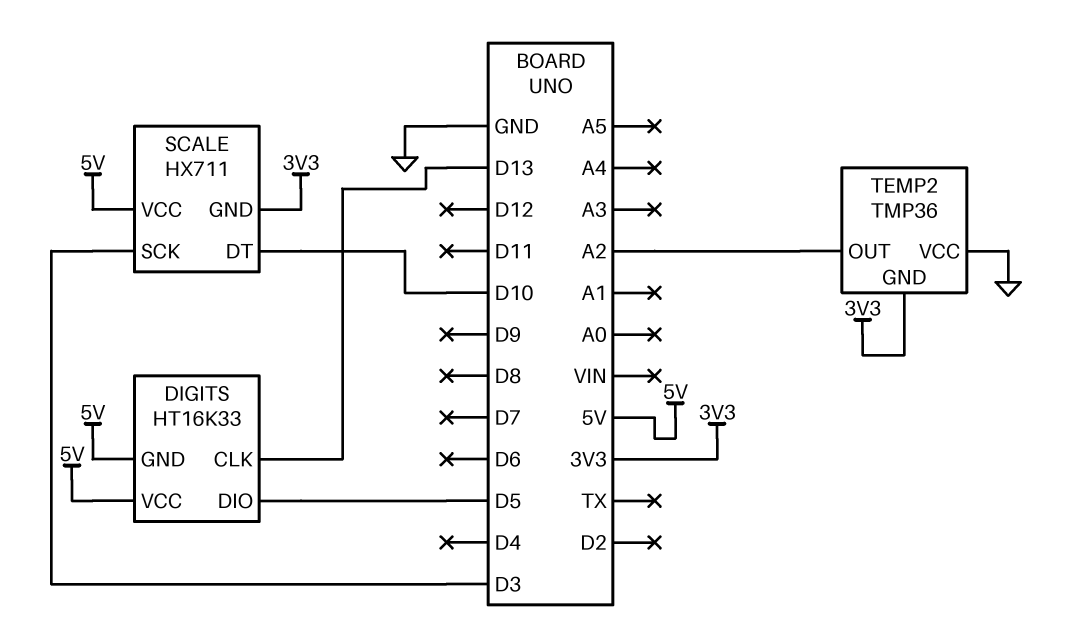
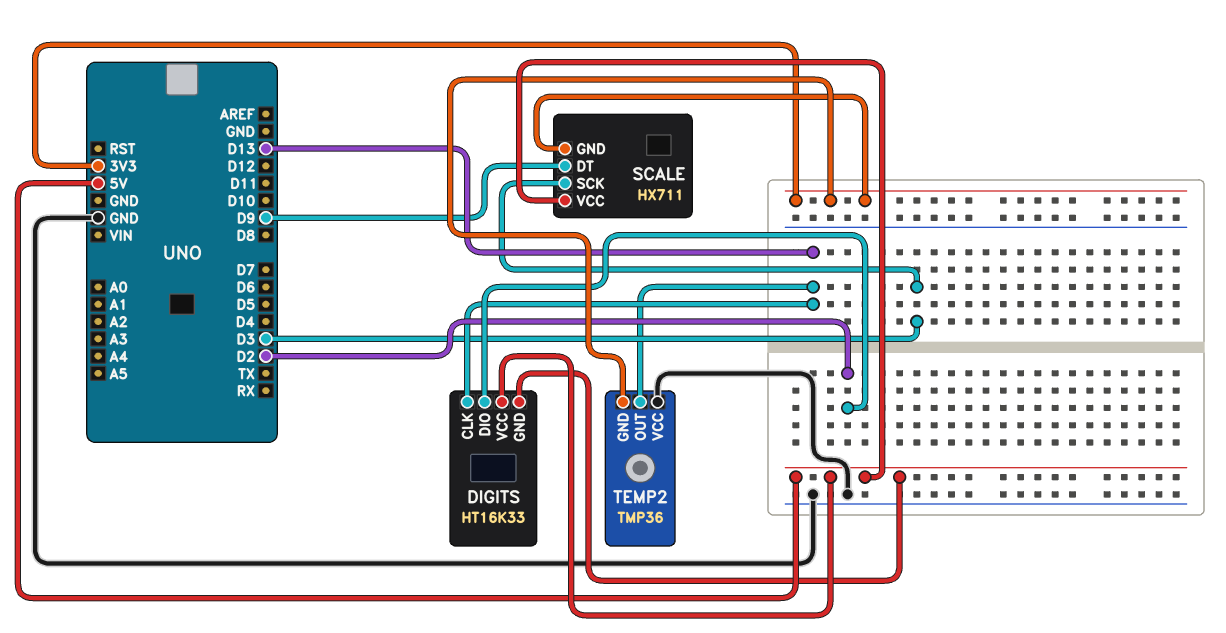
DIGITS pin DIO: D5 -> D2
SCALE pin DT: D10 -> D9
TEMP2 pin OUT: A2 -> D13

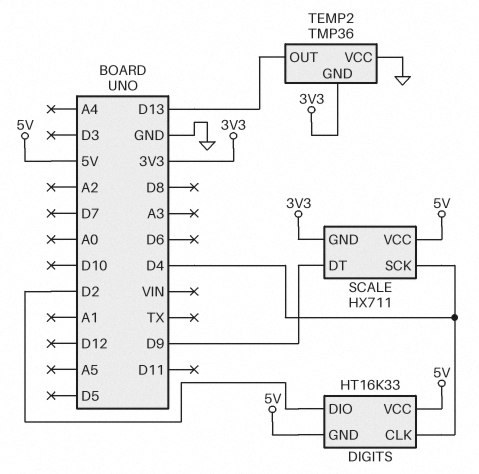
DIGITS pin CLK: D13 -> D4
SCALE pin SCK: D3 -> D4

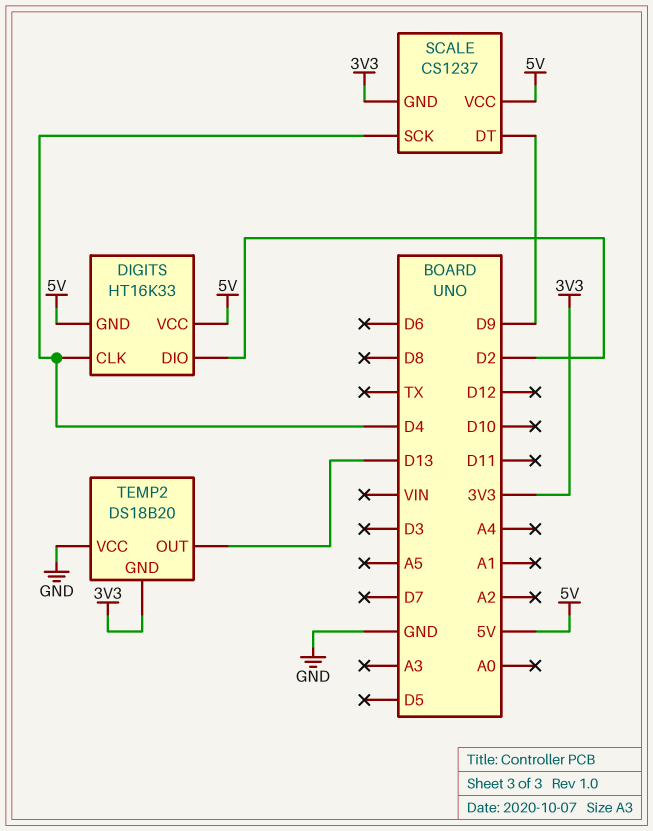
SCALE: HX711 -> CS1237
TEMP2: TMP36 -> DS18B20

